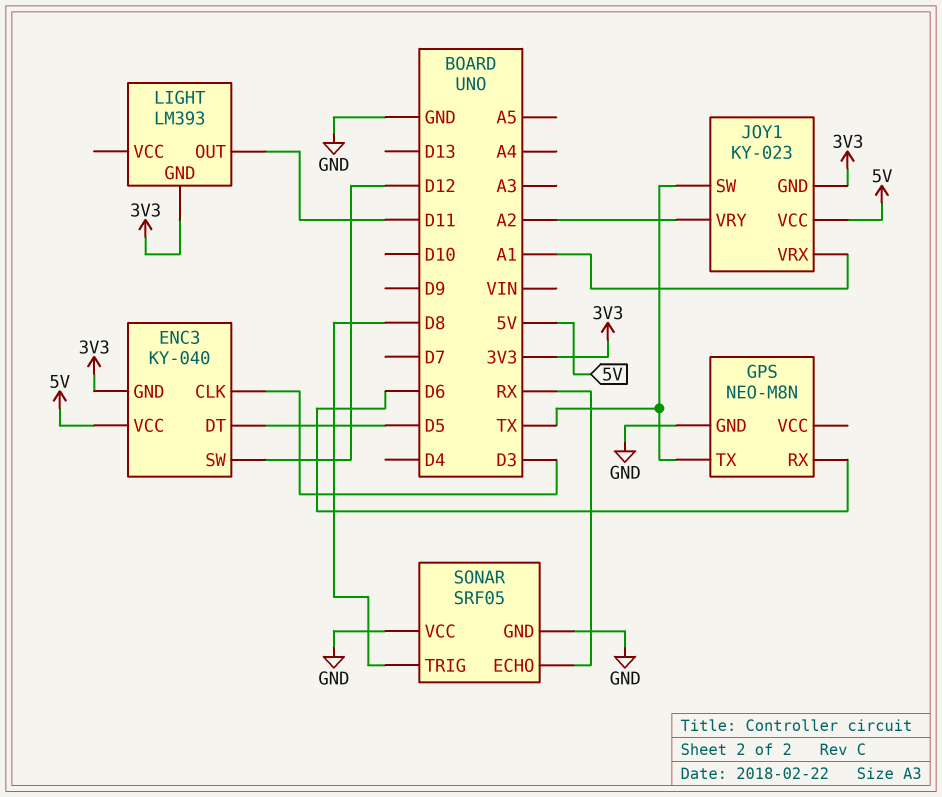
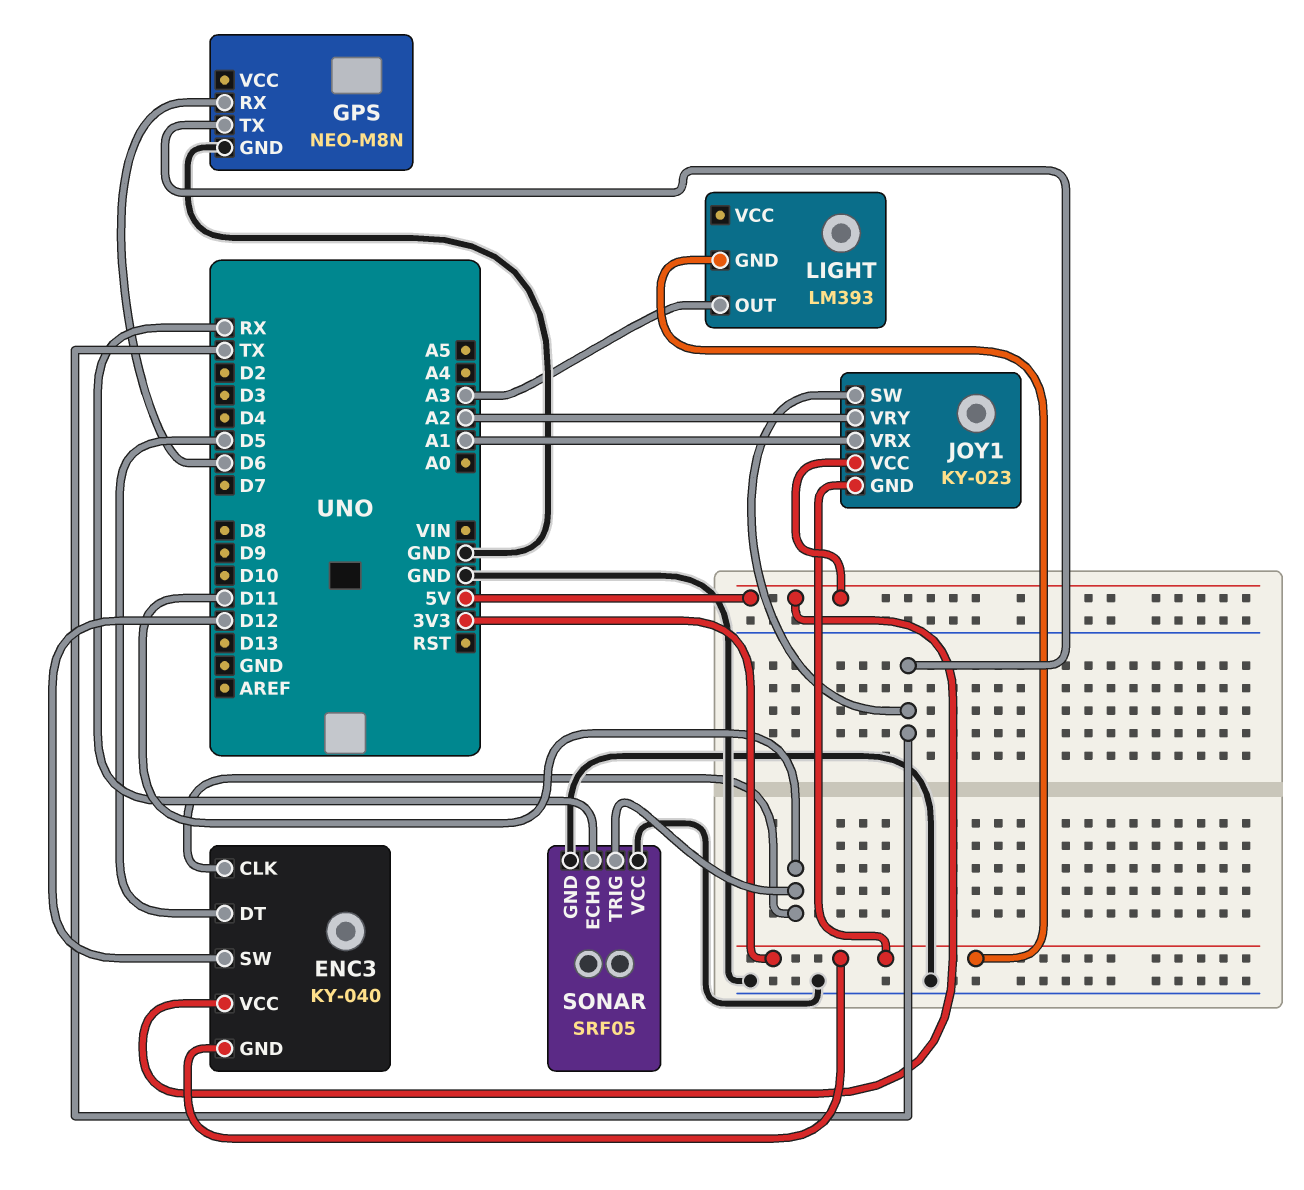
ENC3 pin CLK: D3 -> D11
LIGHT pin OUT: D11 -> A3
SONAR pin TRIG: D8 -> D11

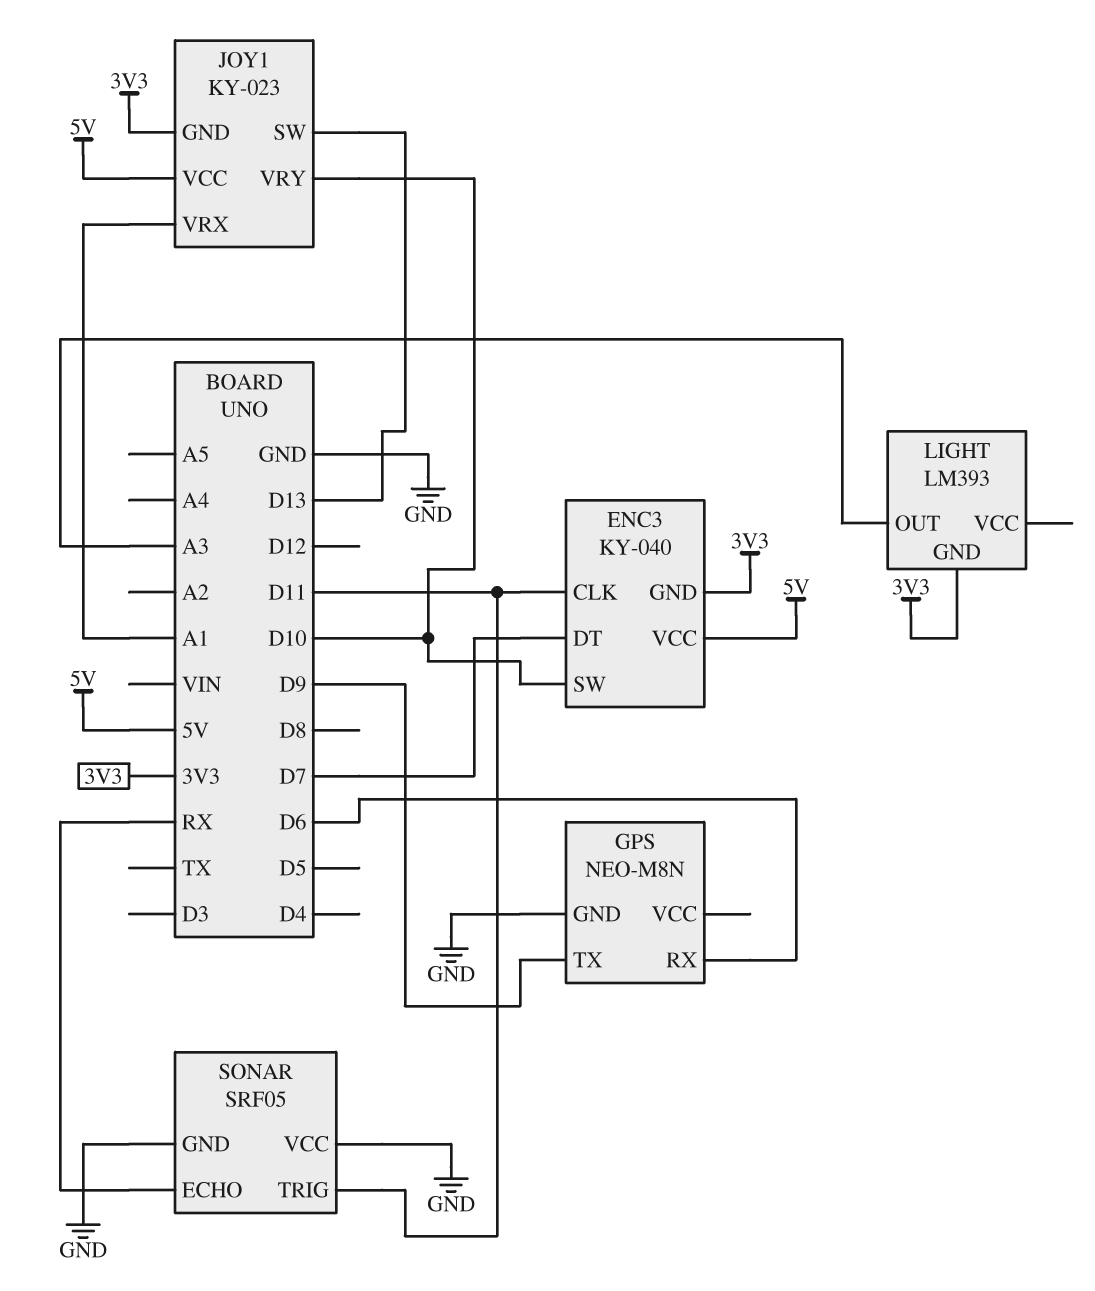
ENC3 pin DT: D5 -> D7
ENC3 pin SW: D12 -> D10
GPS pin TX: TX -> D9
JOY1 pin SW: TX -> D13
JOY1 pin VRY: A2 -> D10

